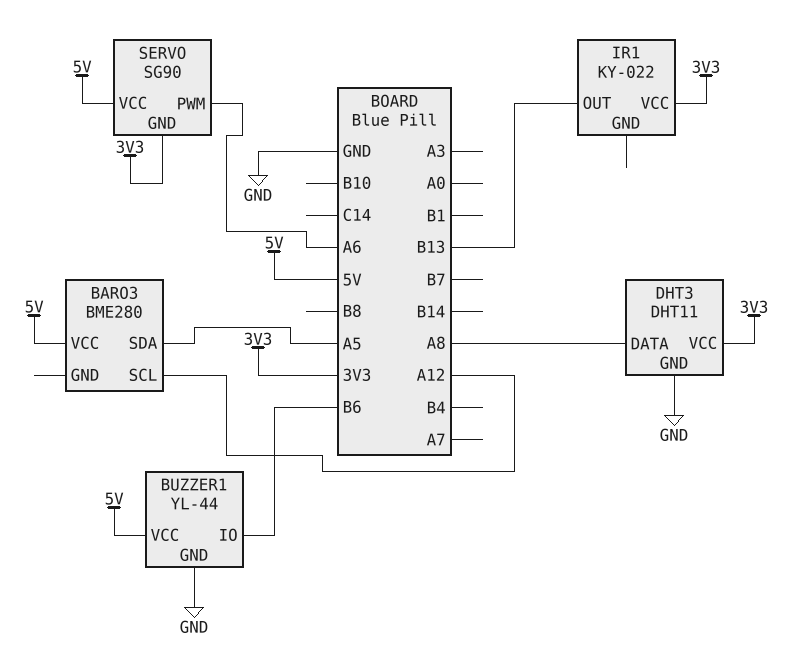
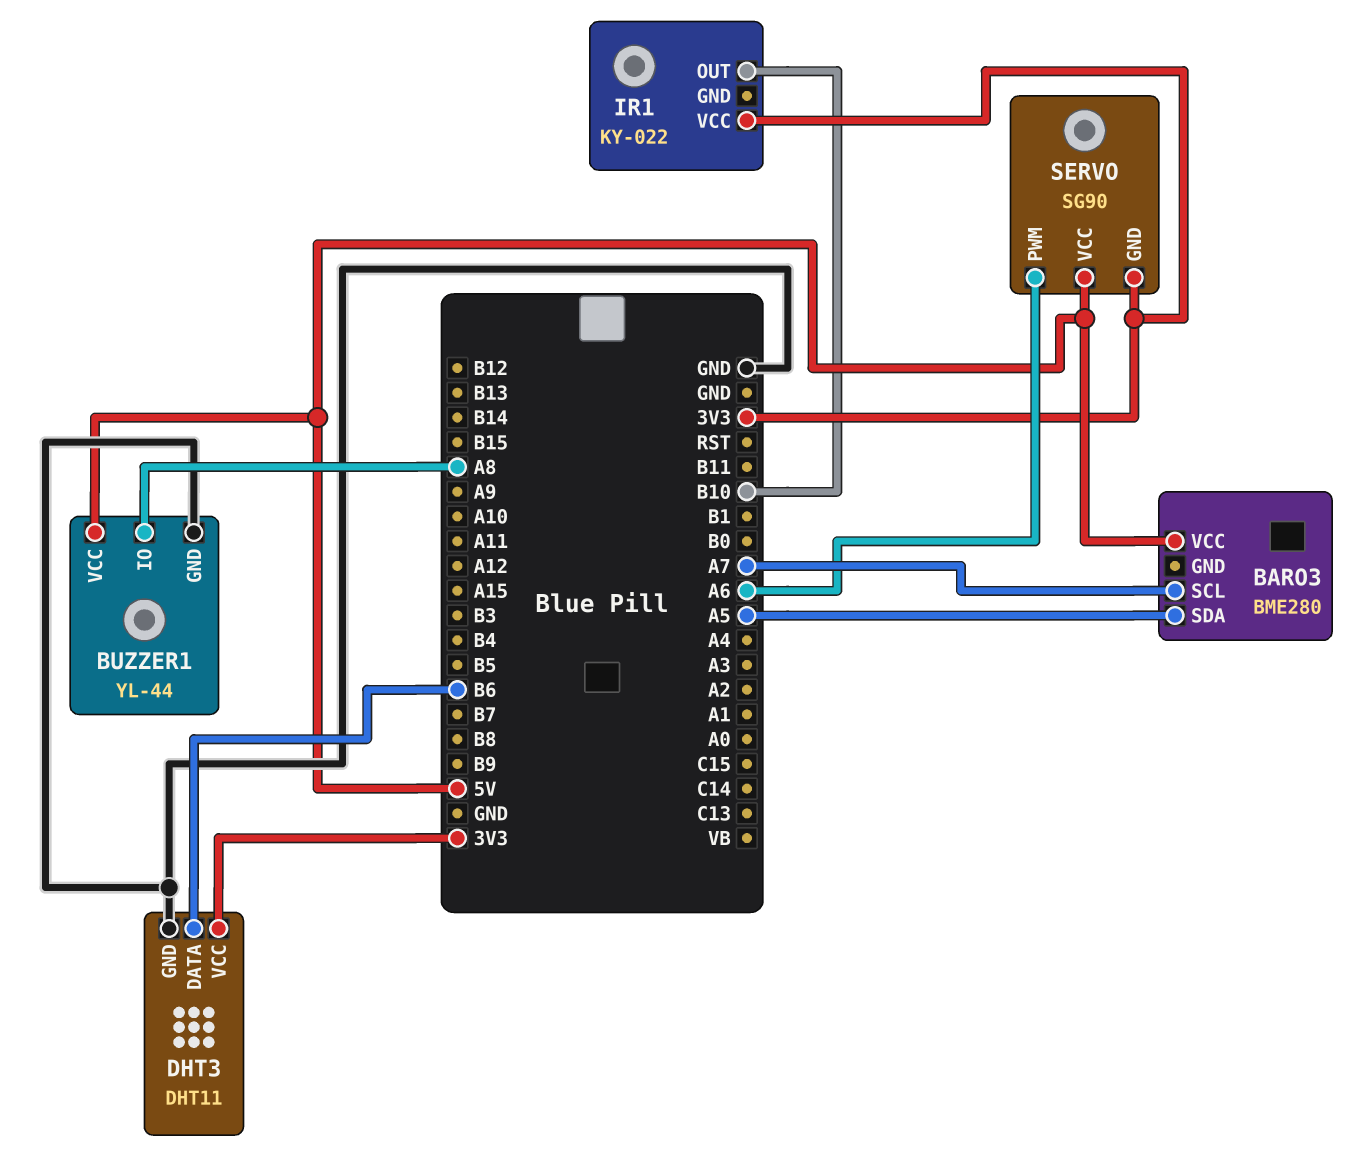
BARO3 pin SCL: A12 -> A7
BUZZER1 pin IO: B6 -> A8
DHT3 pin DATA: A8 -> B6
IR1 pin OUT: B13 -> B10

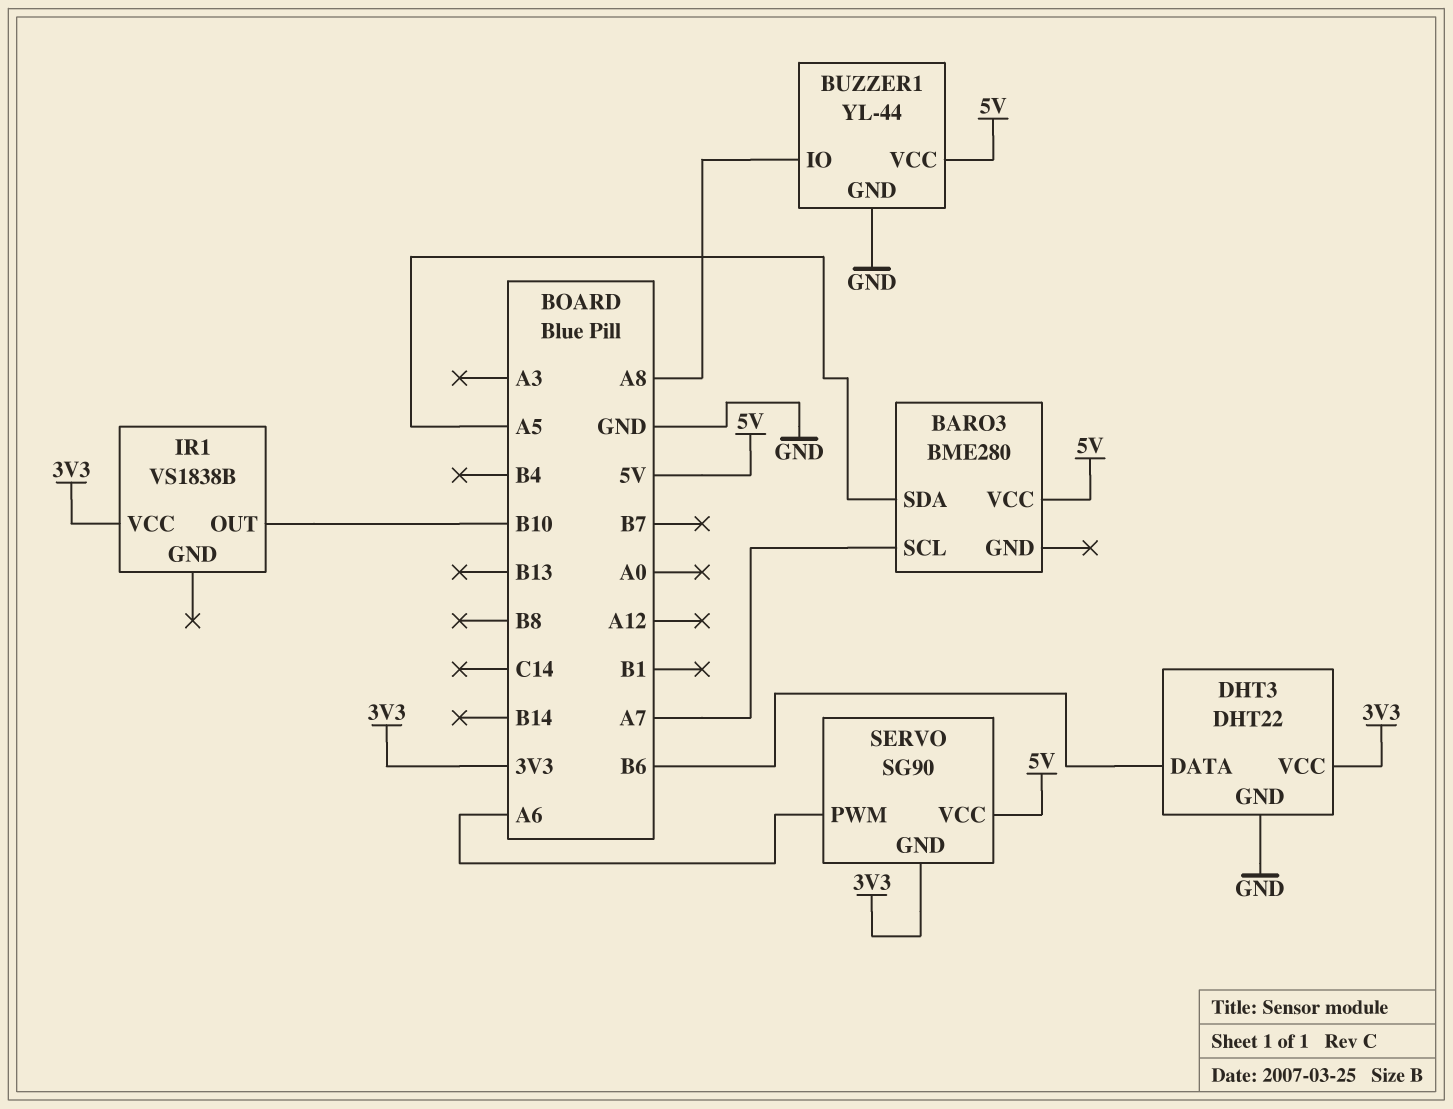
DHT3: DHT11 -> DHT22
IR1: KY-022 -> VS1838B

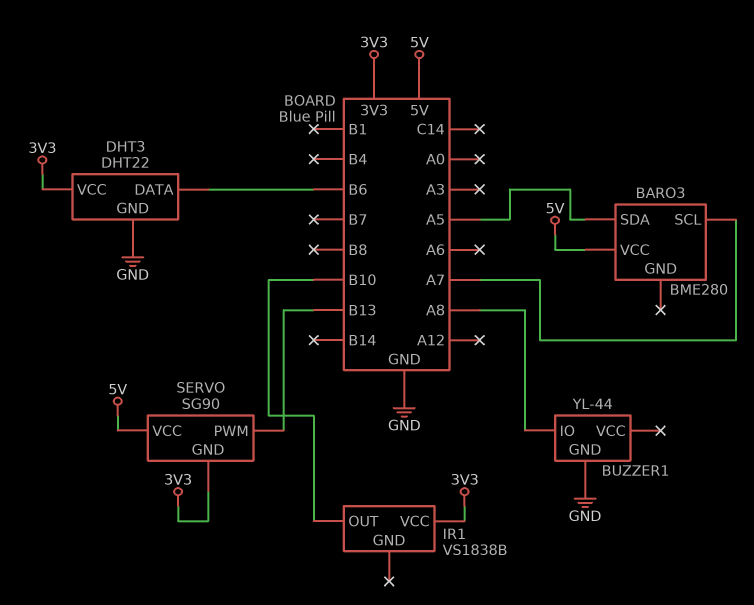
BUZZER1 pin VCC: 5V -> none
SERVO pin PWM: A6 -> B13

